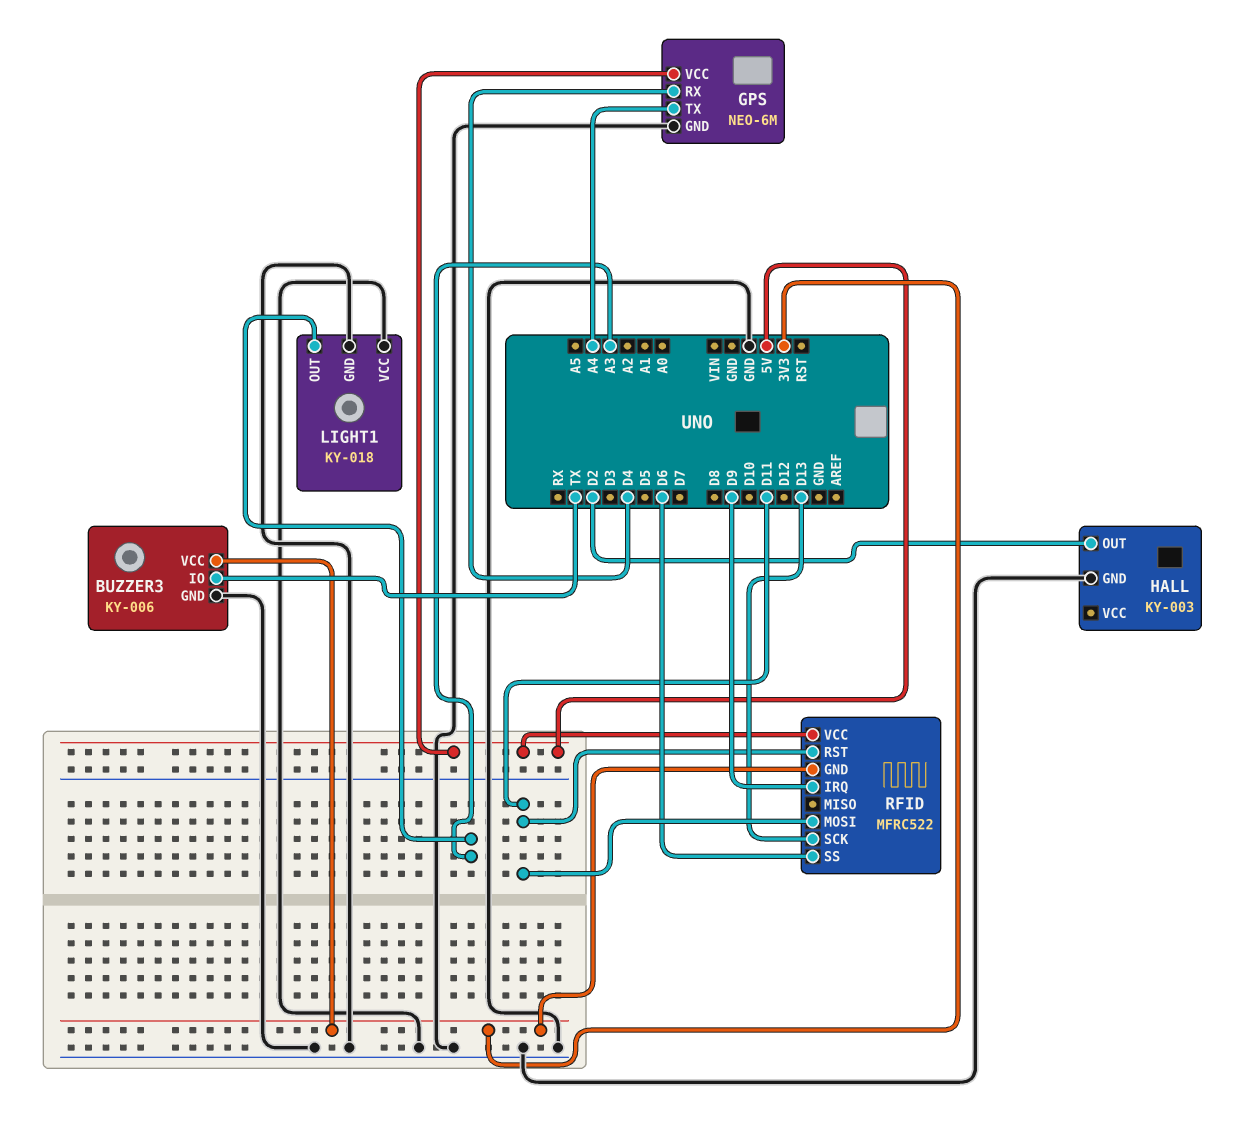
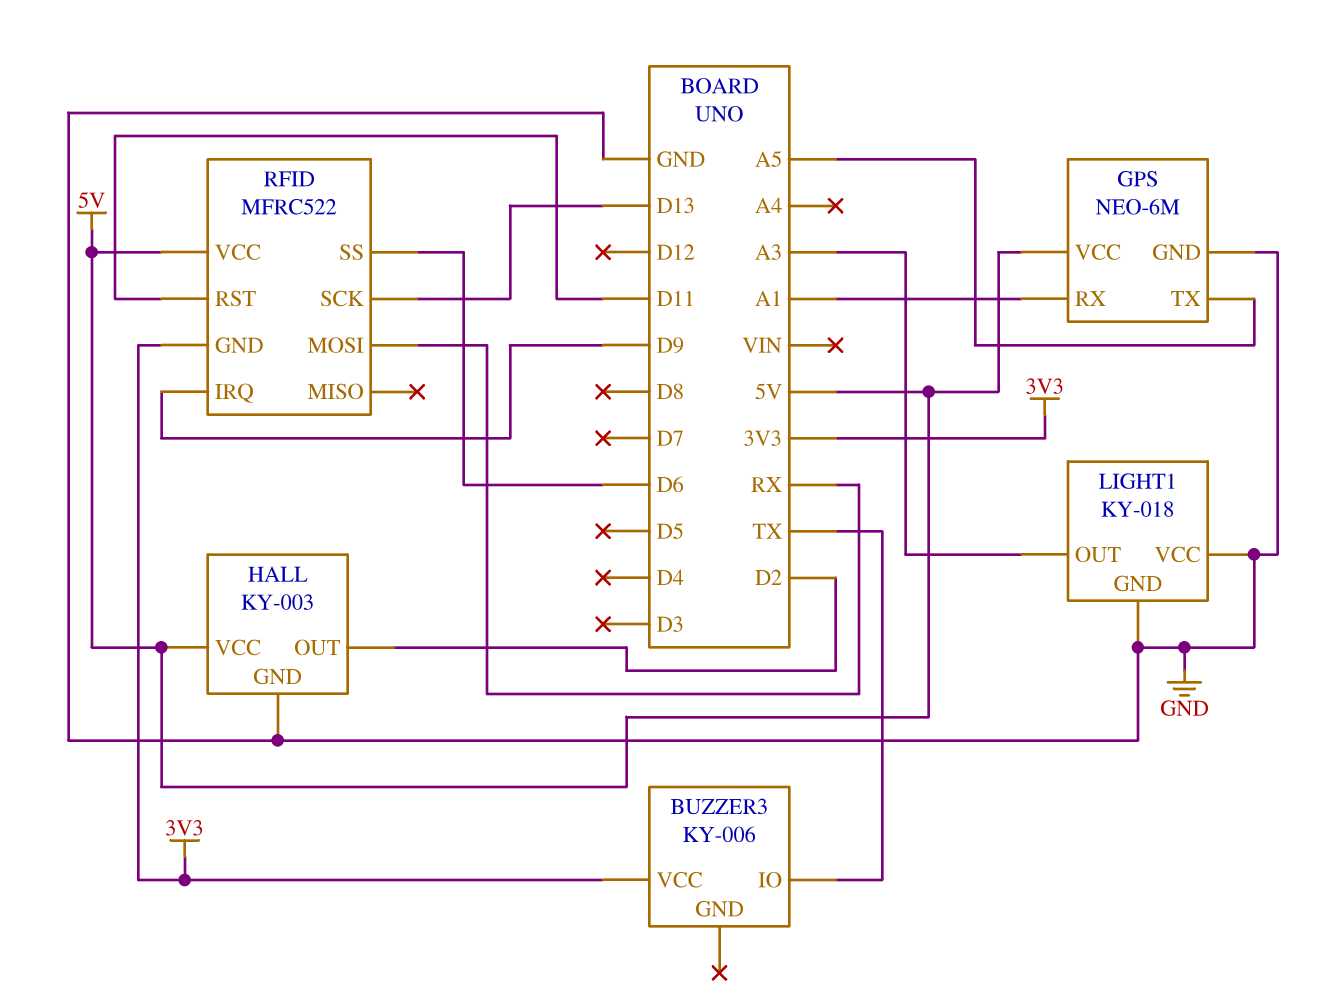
BUZZER3 pin GND: GND -> none
GPS pin RX: D4 -> A1
GPS pin TX: A4 -> A5
HALL pin VCC: none -> 5V
RFID pin MOSI: D11 -> RX

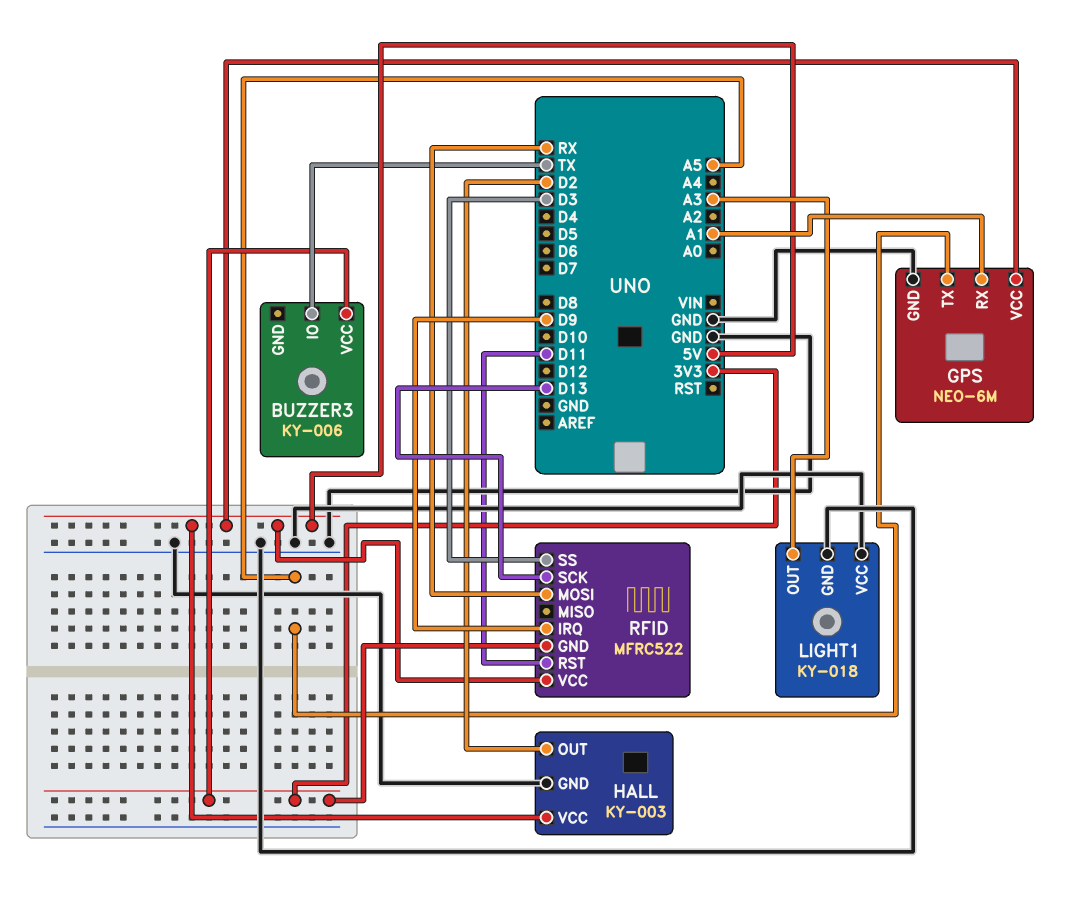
RFID pin SS: D6 -> D3

